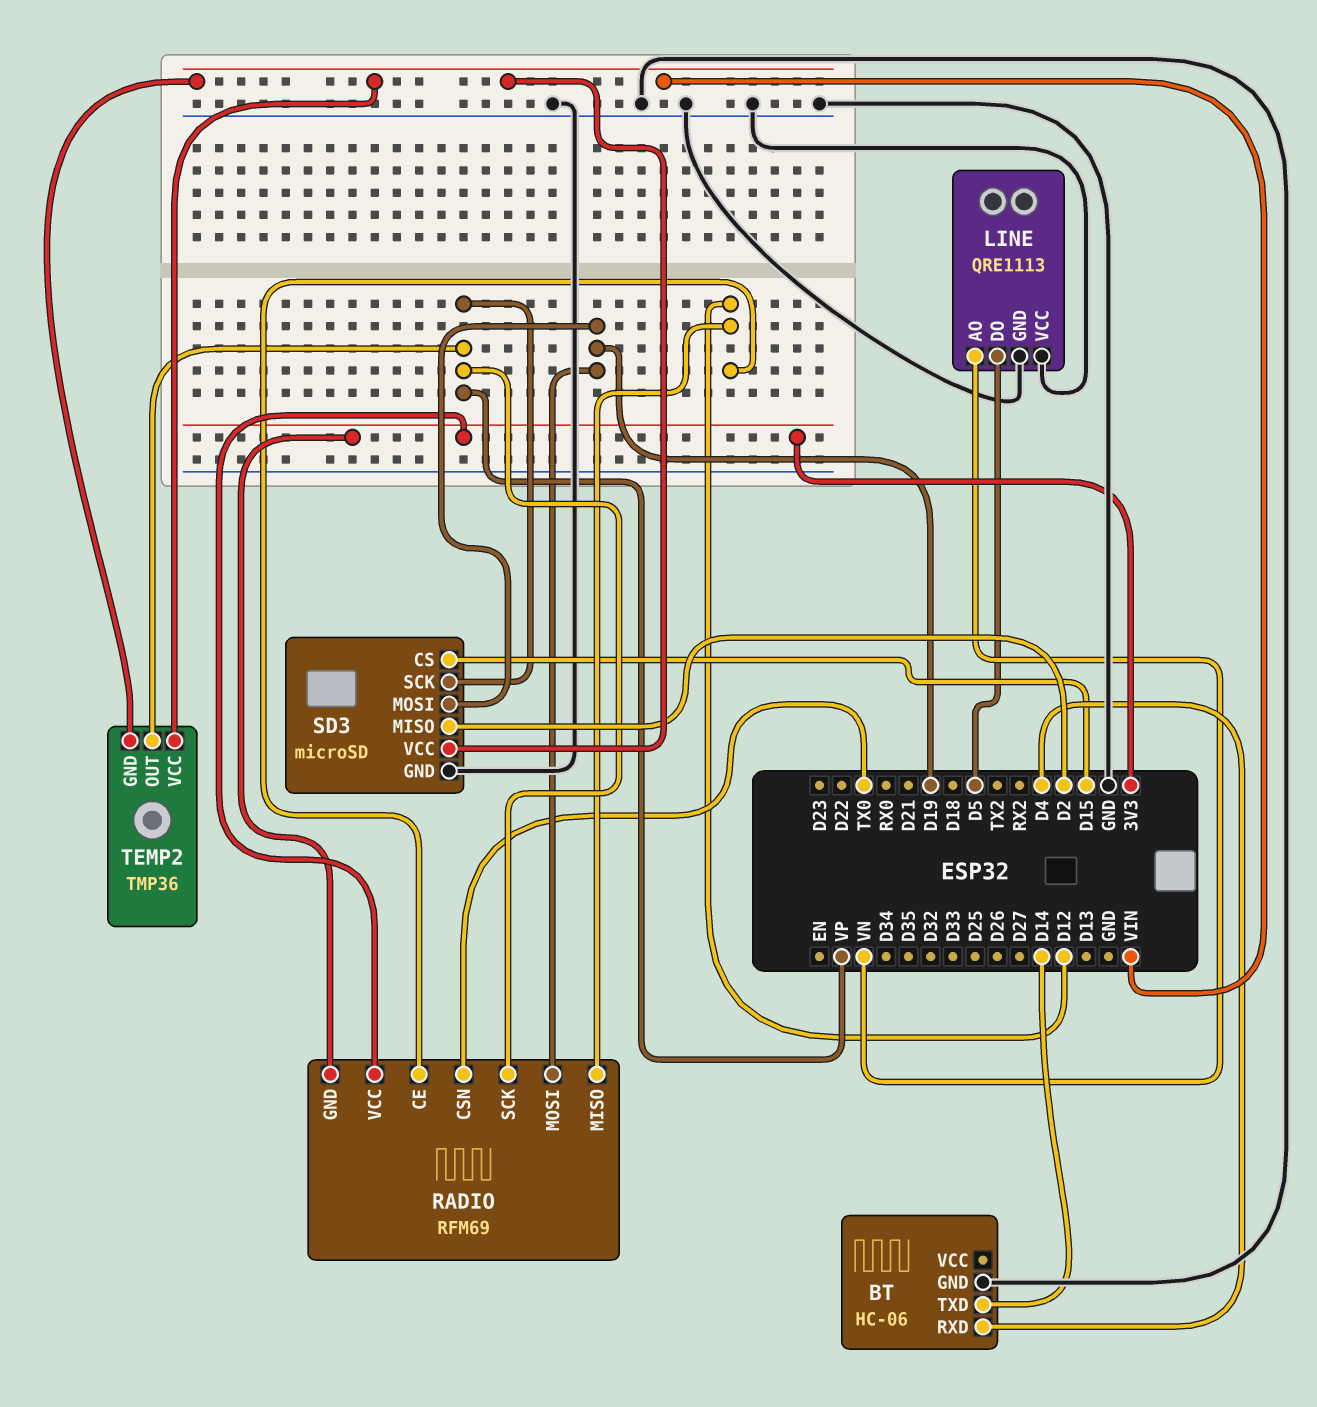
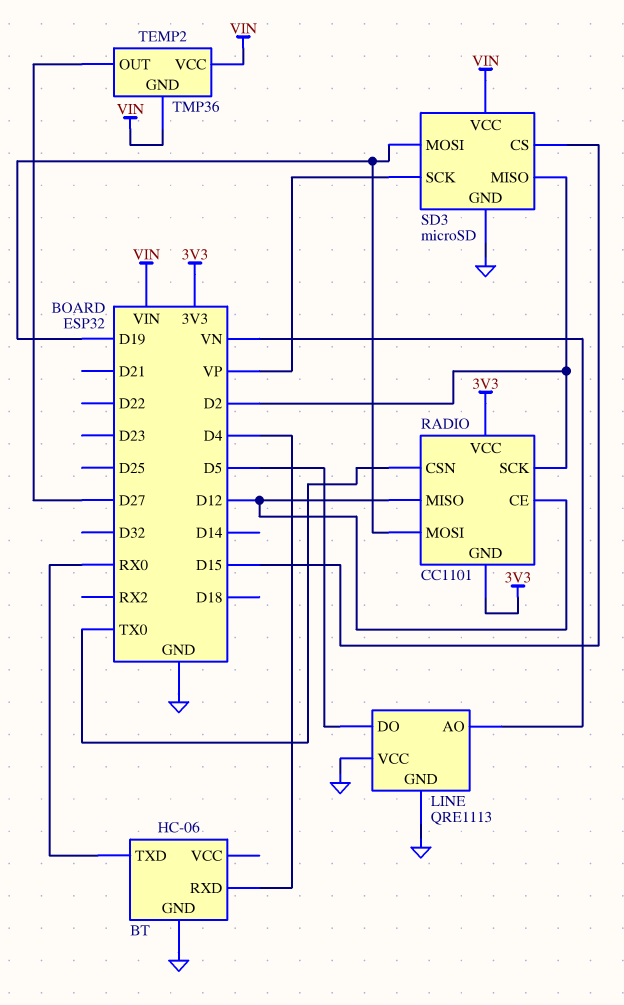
BT pin TXD: D14 -> RX0
RADIO: RFM69 -> CC1101
RADIO pin SCK: VP -> D2
TEMP2 pin OUT: VP -> D27

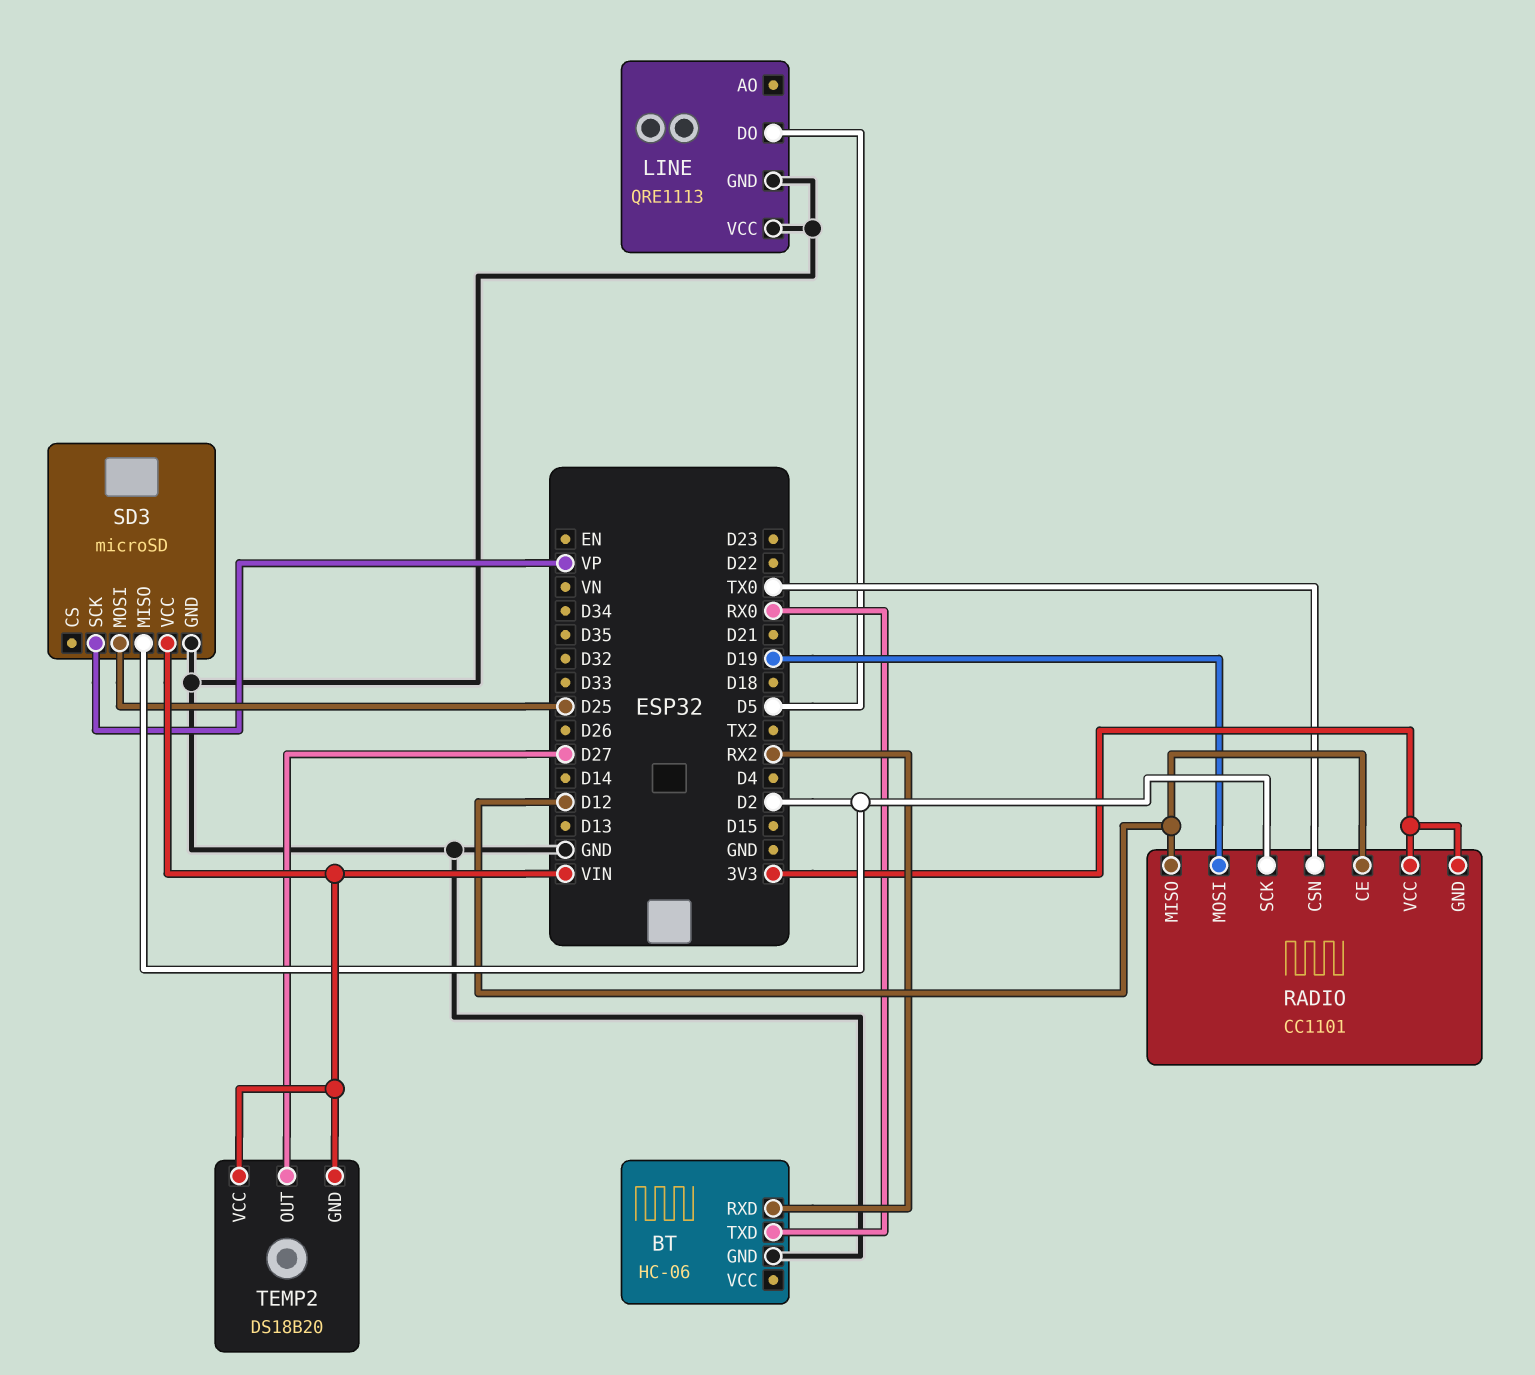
BT pin RXD: D4 -> RX2
LINE pin AO: VN -> none
SD3 pin CS: D15 -> none
SD3 pin MOSI: D19 -> D25
TEMP2: TMP36 -> DS18B20

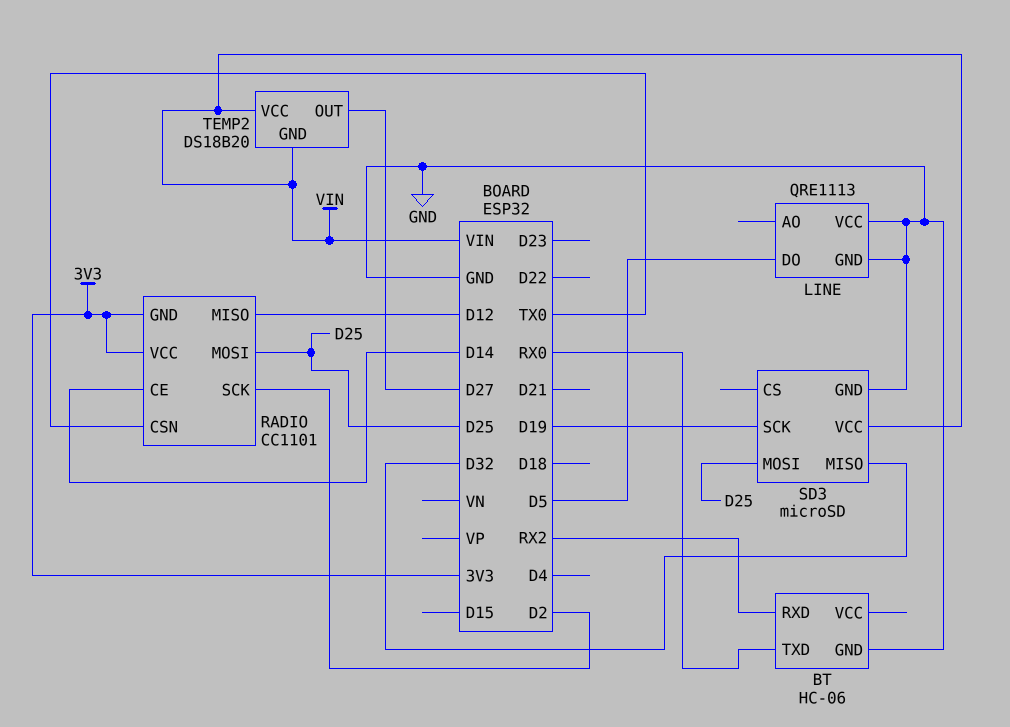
RADIO pin CE: D12 -> D14
RADIO pin MOSI: D19 -> D25
SD3 pin MISO: D2 -> D32
SD3 pin SCK: VP -> D19

